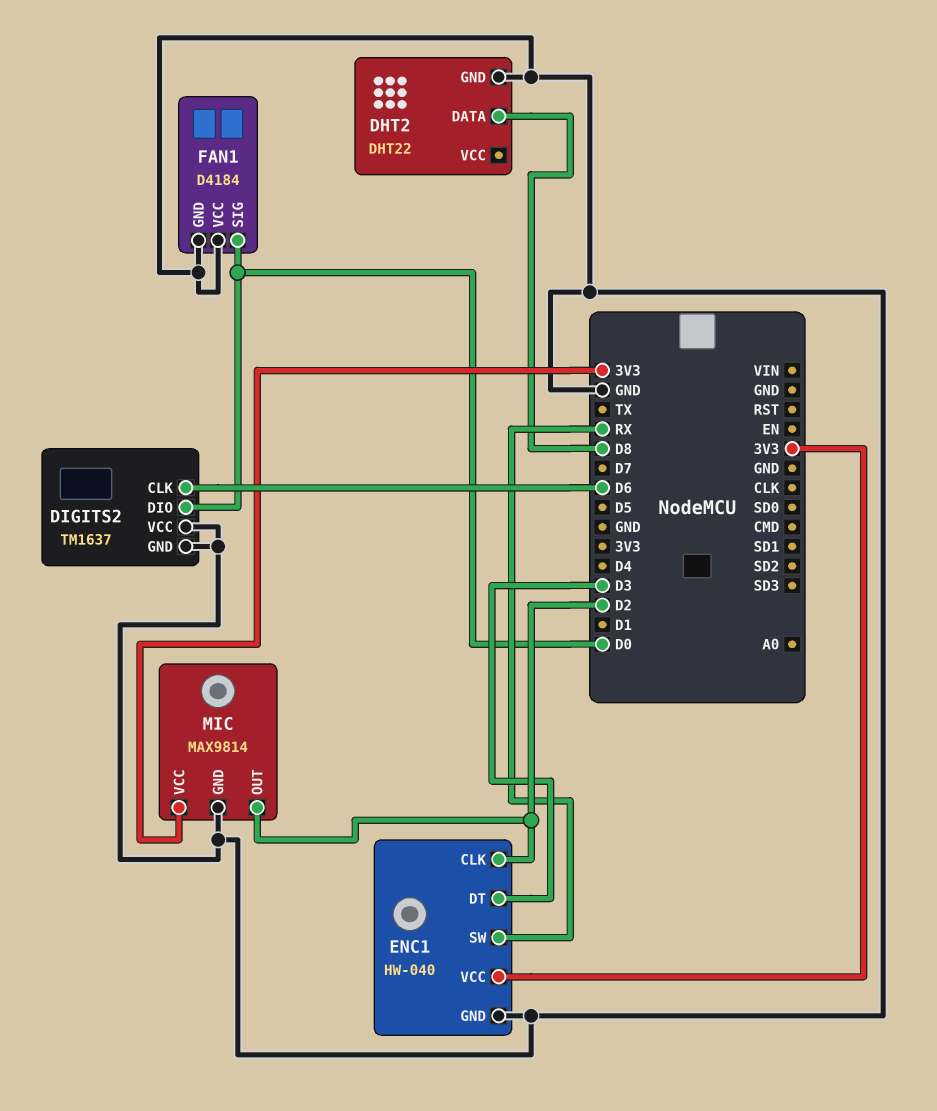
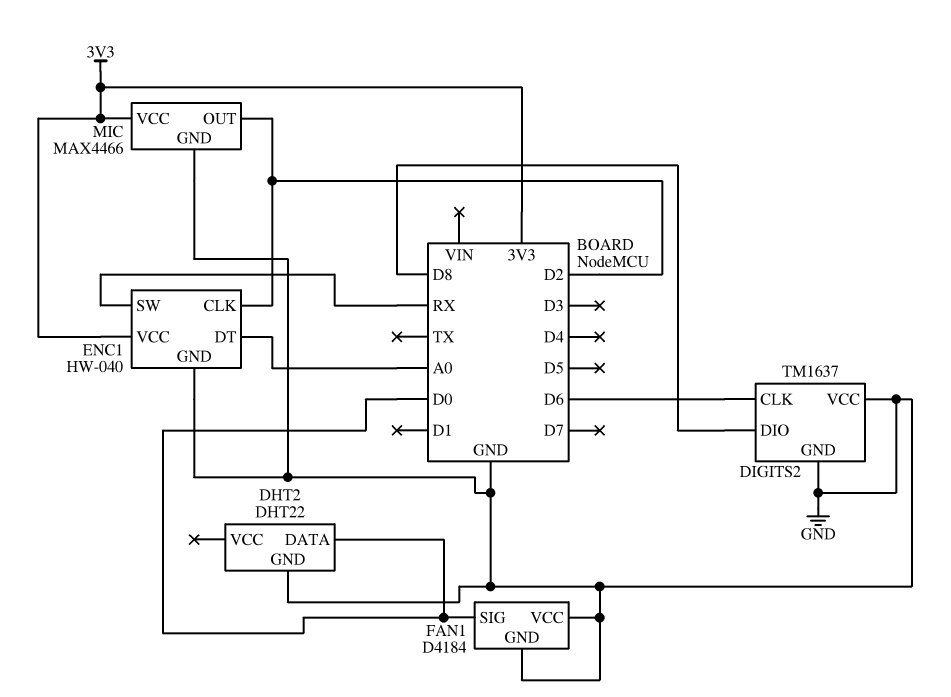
DHT2 pin DATA: D8 -> D0
DIGITS2 pin DIO: D0 -> D8
ENC1 pin DT: D3 -> A0
MIC: MAX9814 -> MAX4466

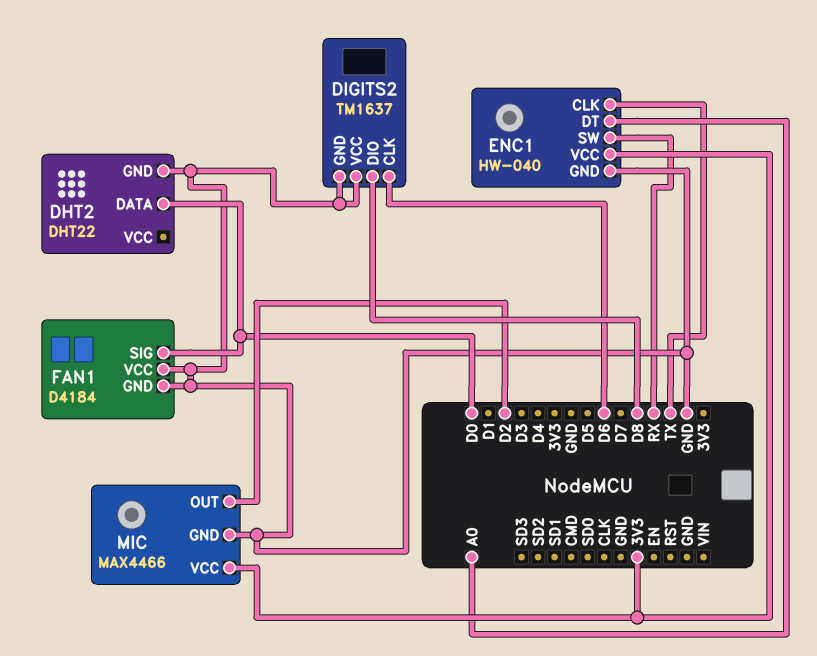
ENC1 pin CLK: D2 -> TX

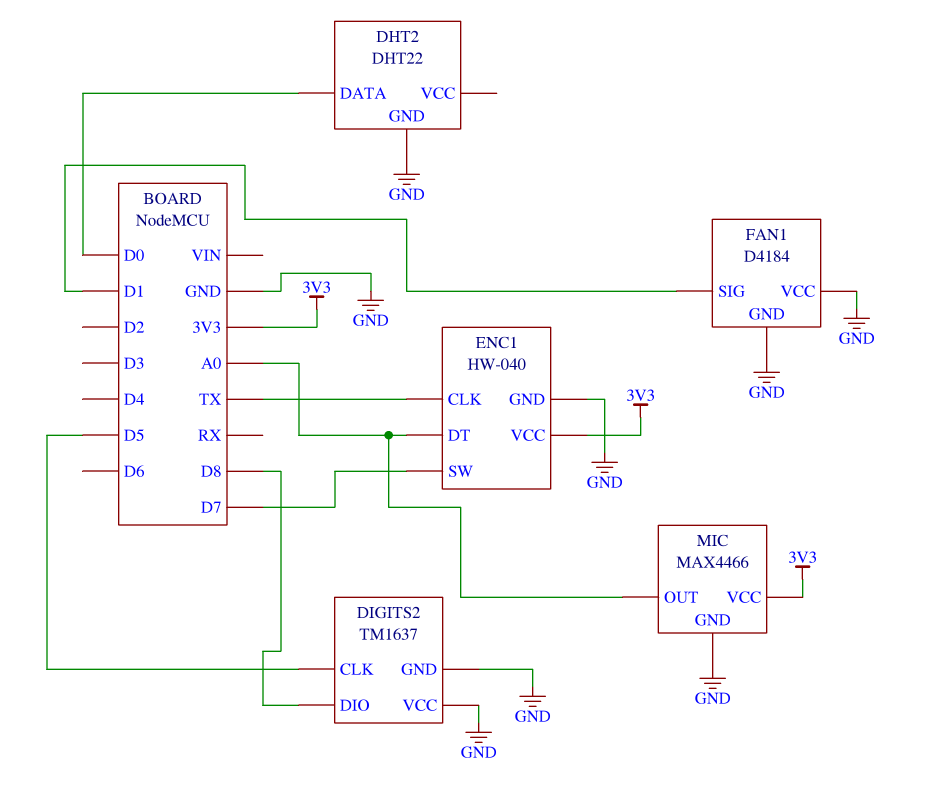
DIGITS2 pin CLK: D6 -> D5
ENC1 pin SW: RX -> D7
FAN1 pin SIG: D0 -> D1
MIC pin OUT: D2 -> A0

